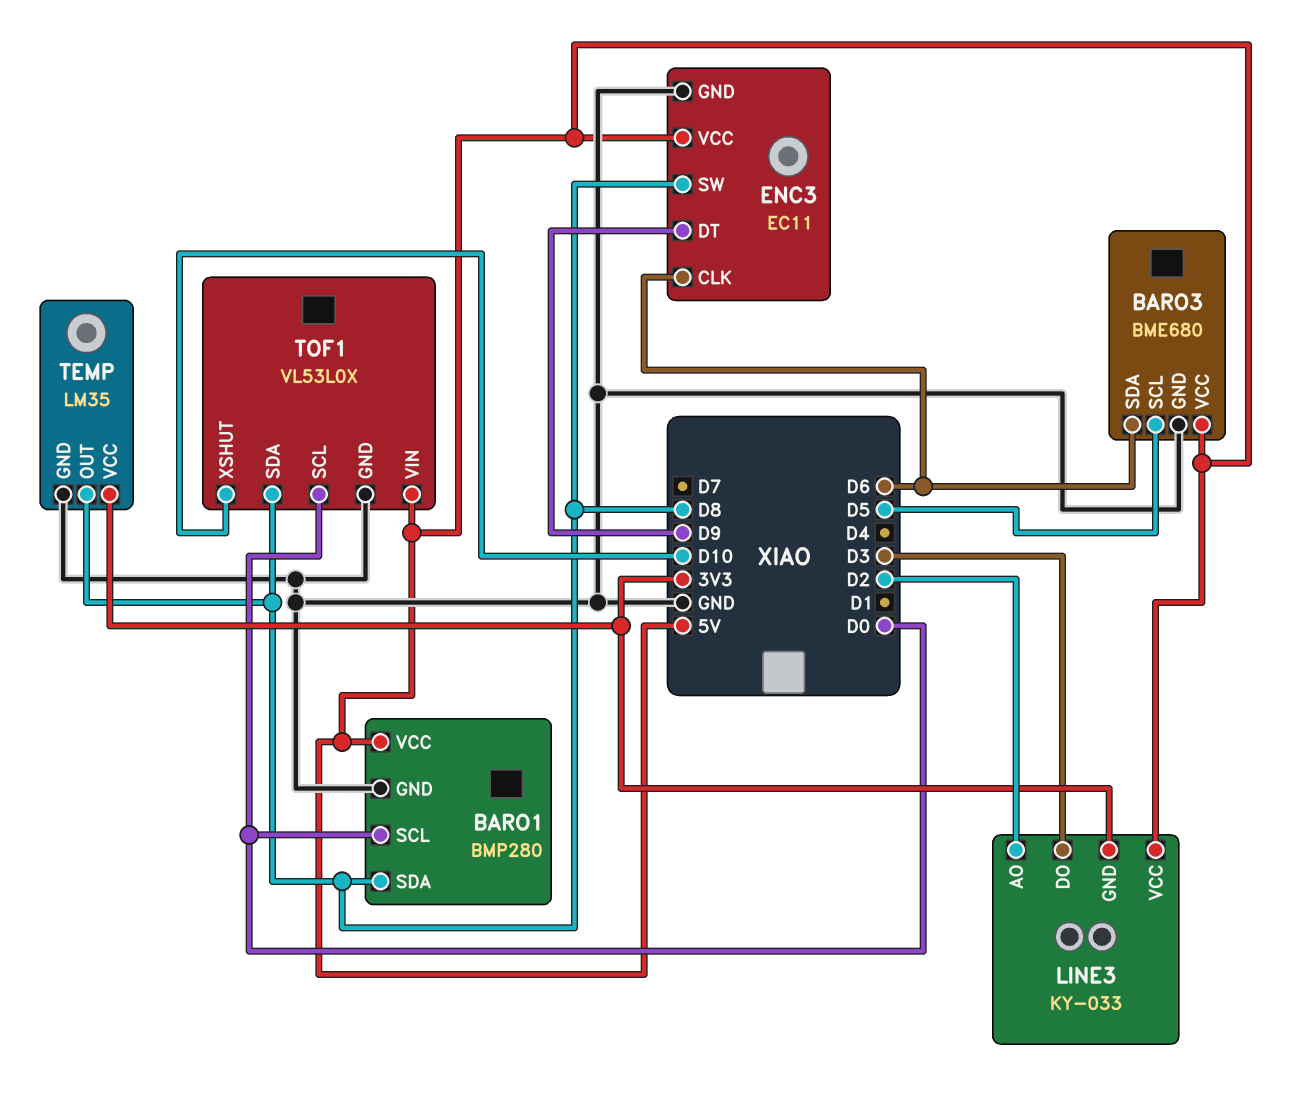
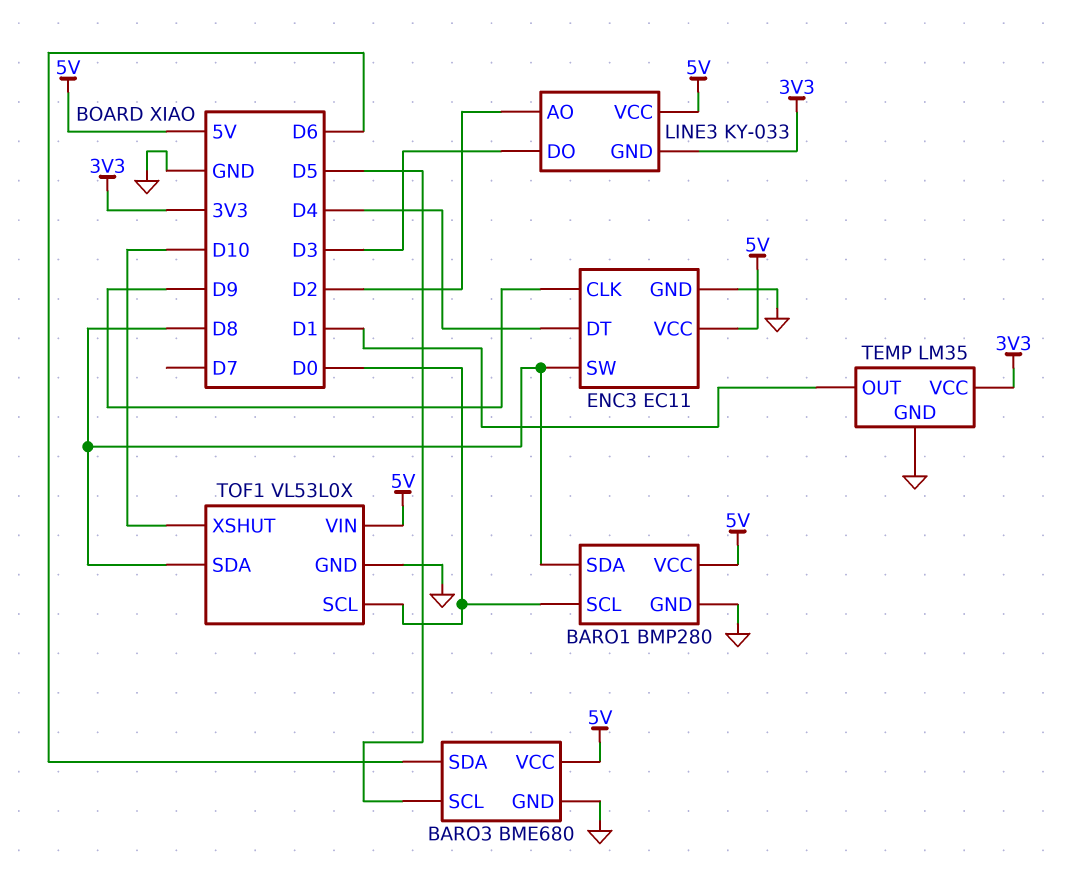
ENC3 pin CLK: D6 -> D9
ENC3 pin DT: D9 -> D4
TEMP pin OUT: D8 -> D1

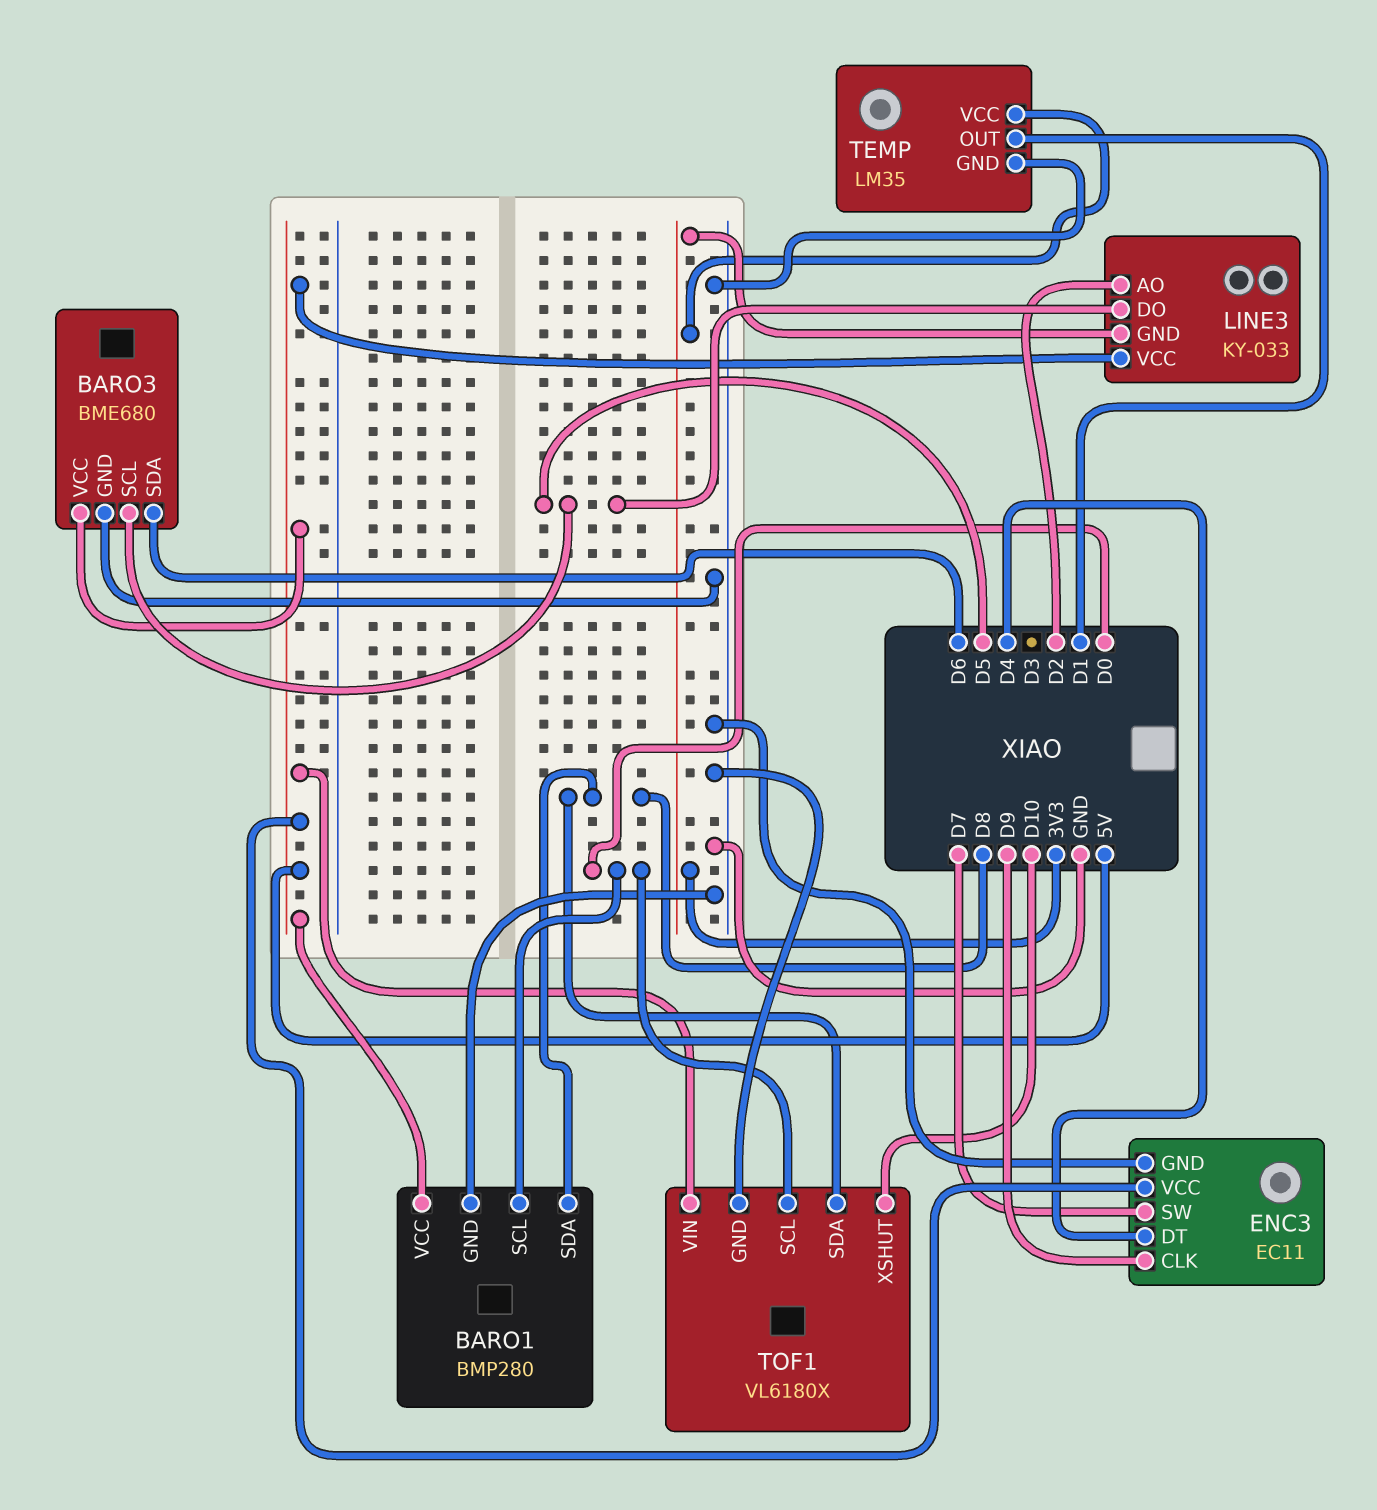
ENC3 pin SW: D8 -> D7
LINE3 pin DO: D3 -> D5
TOF1: VL53L0X -> VL6180X

